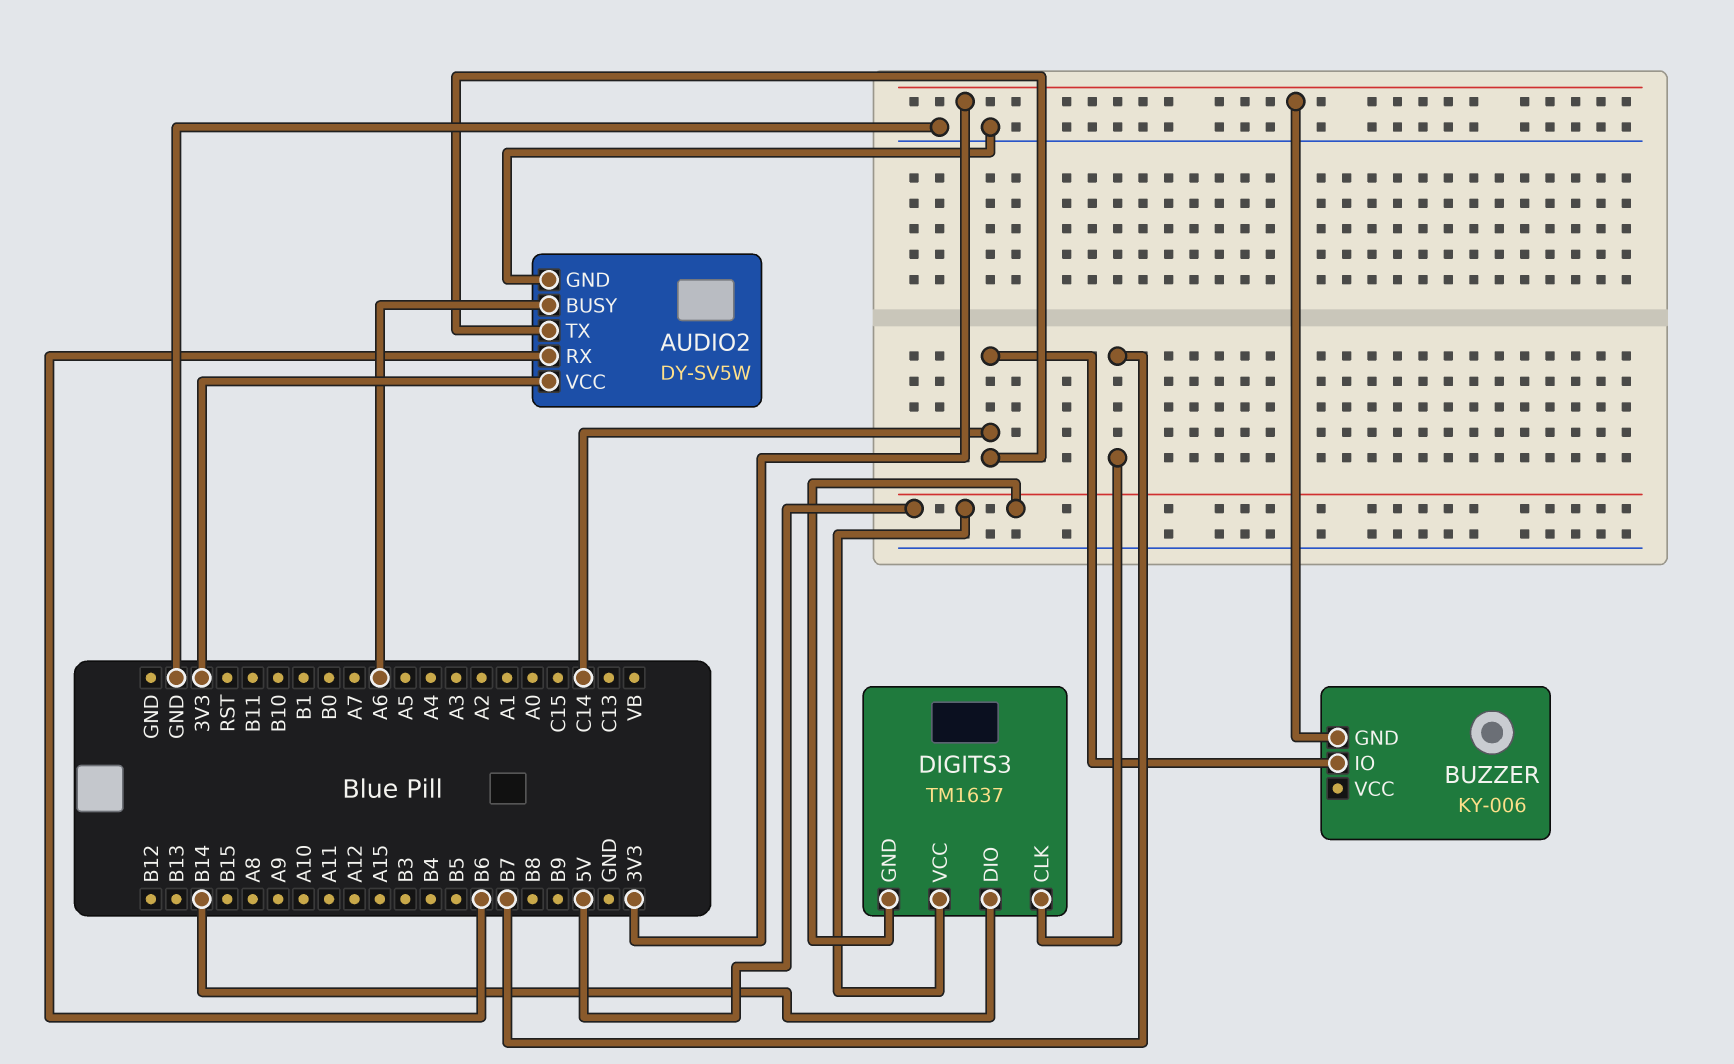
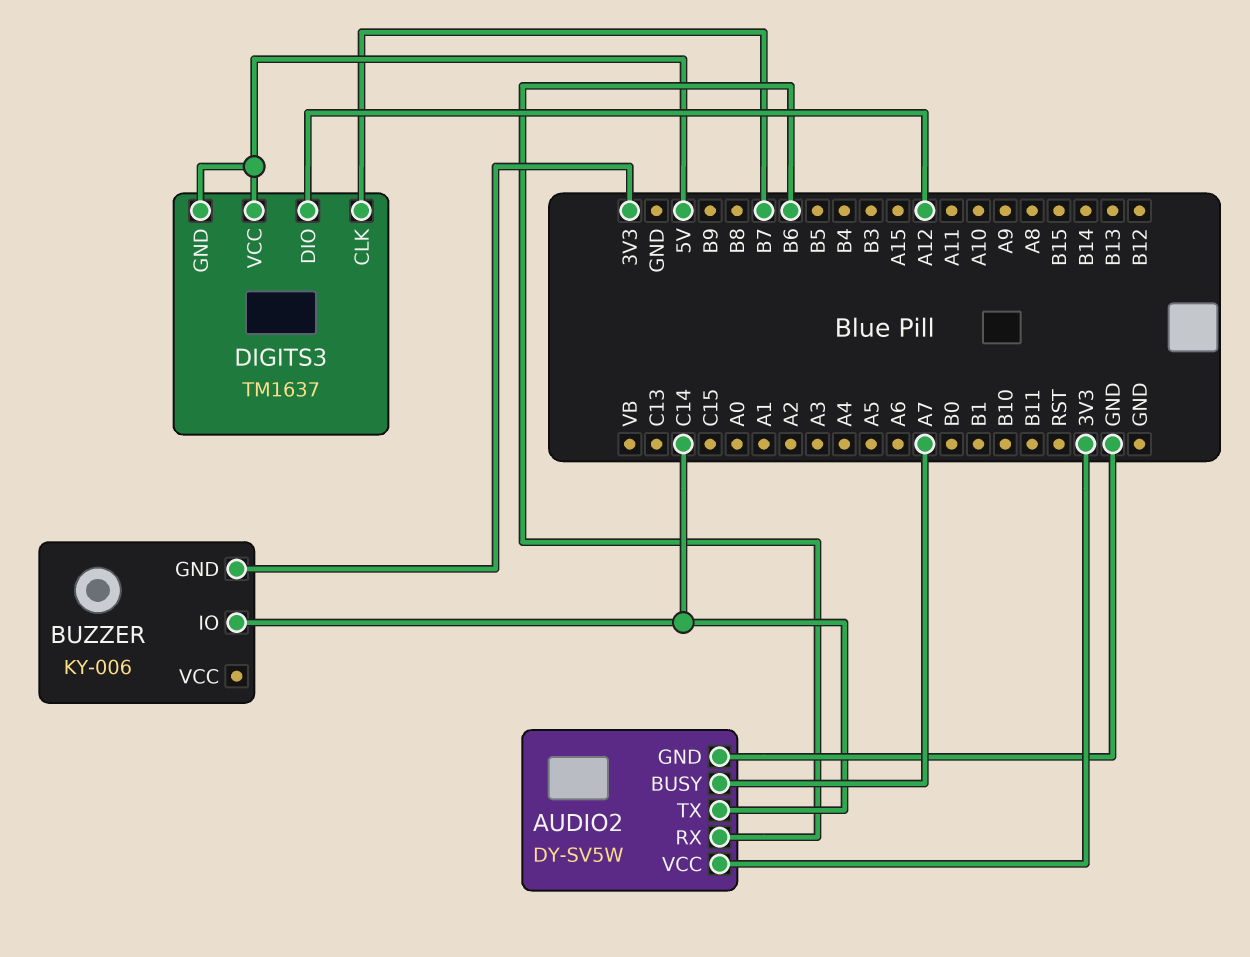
AUDIO2 pin BUSY: A6 -> A7
DIGITS3 pin DIO: B14 -> A12

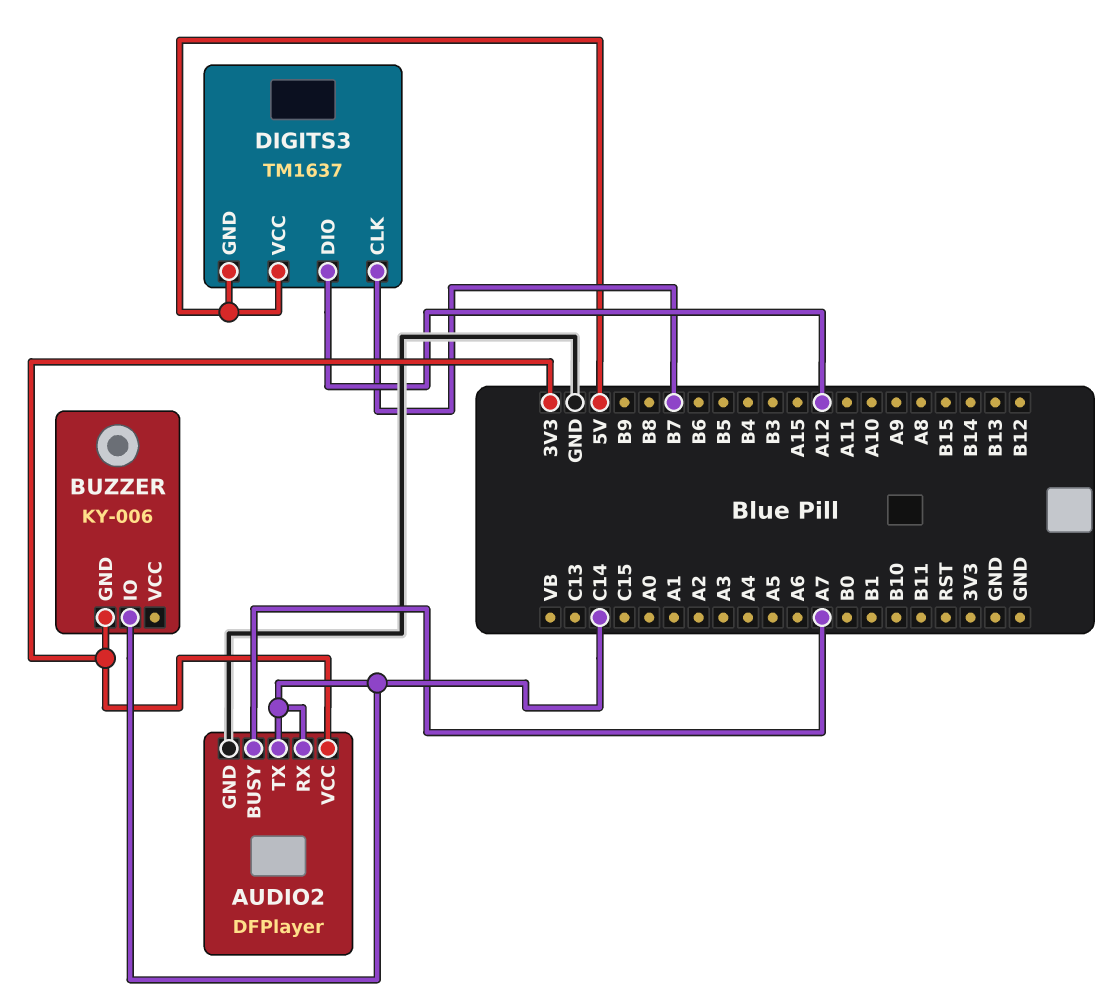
AUDIO2: DY-SV5W -> DFPlayer
AUDIO2 pin RX: B6 -> C14

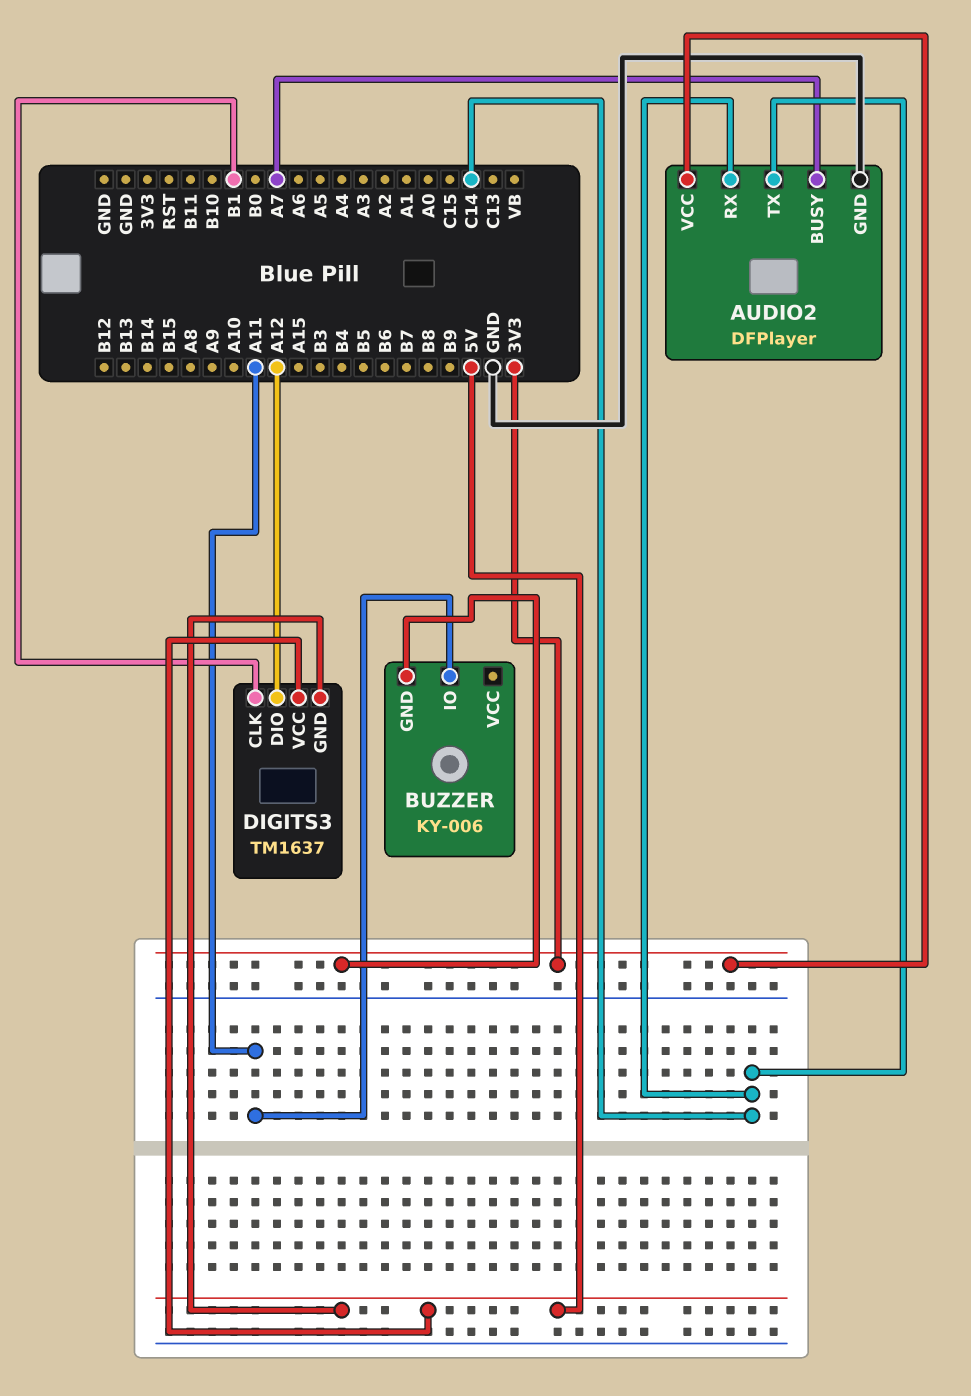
BUZZER pin IO: C14 -> A11
DIGITS3 pin CLK: B7 -> B1

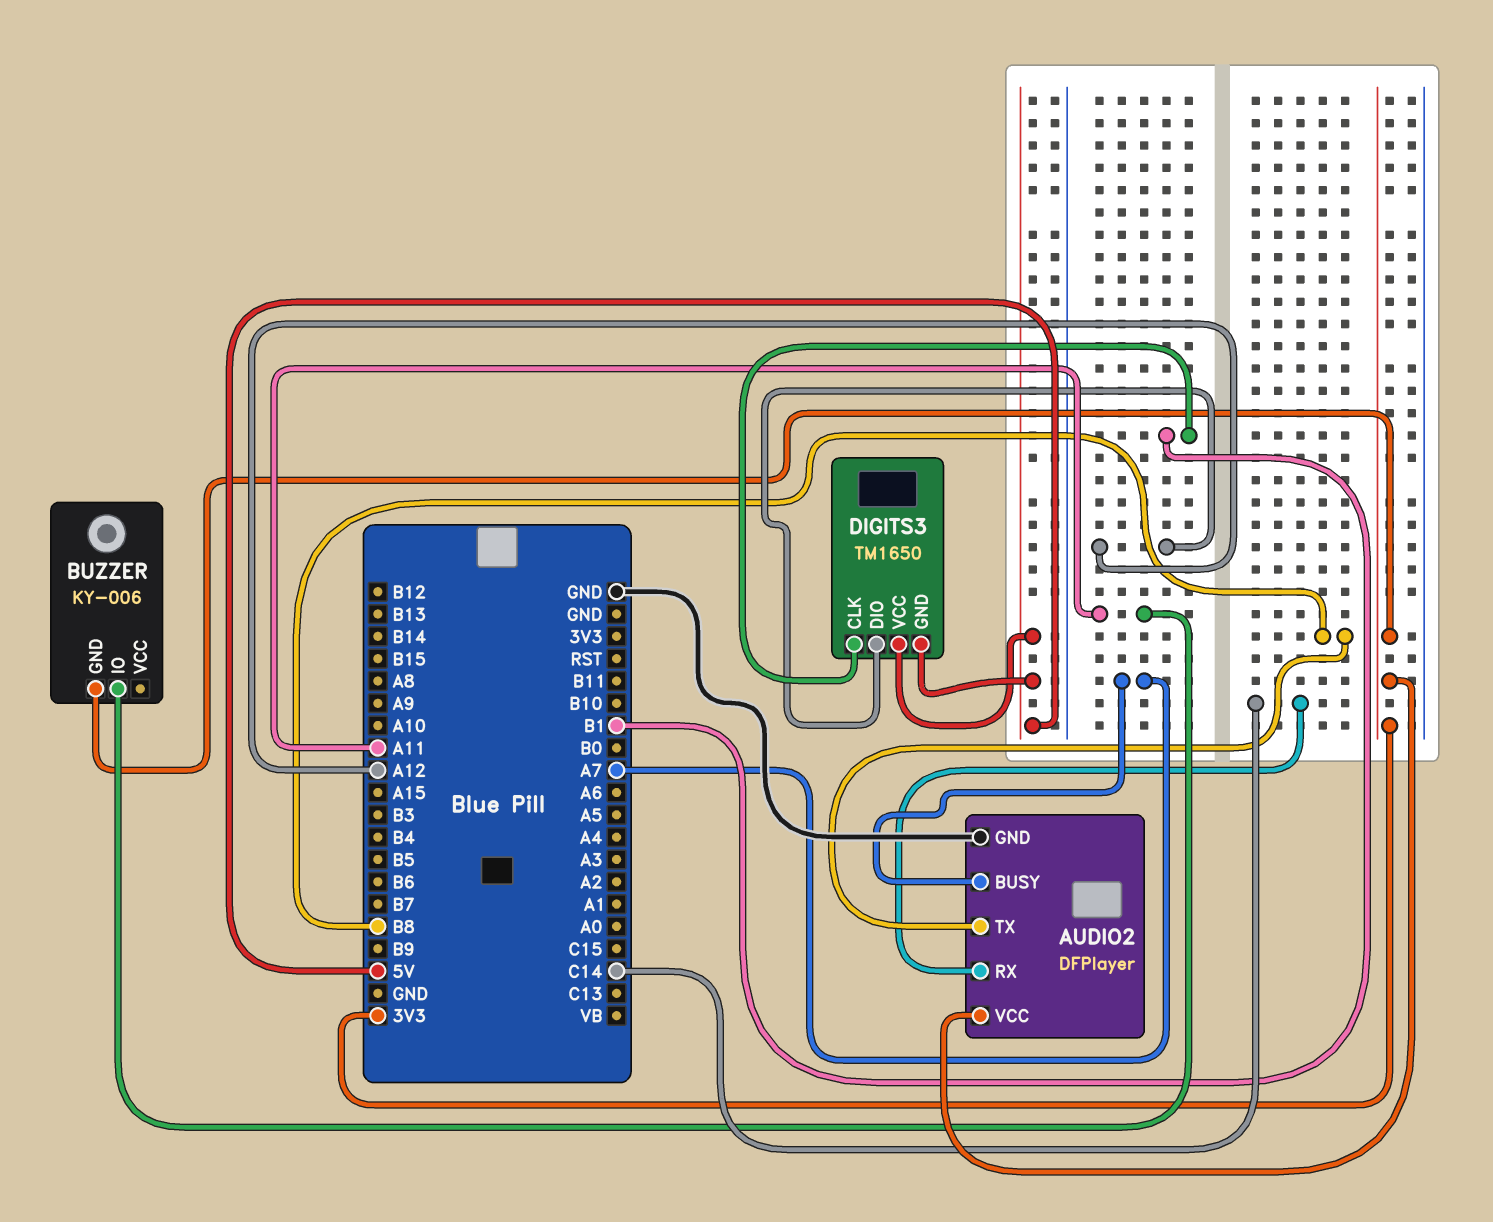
AUDIO2 pin TX: C14 -> B8
DIGITS3: TM1637 -> TM1650

